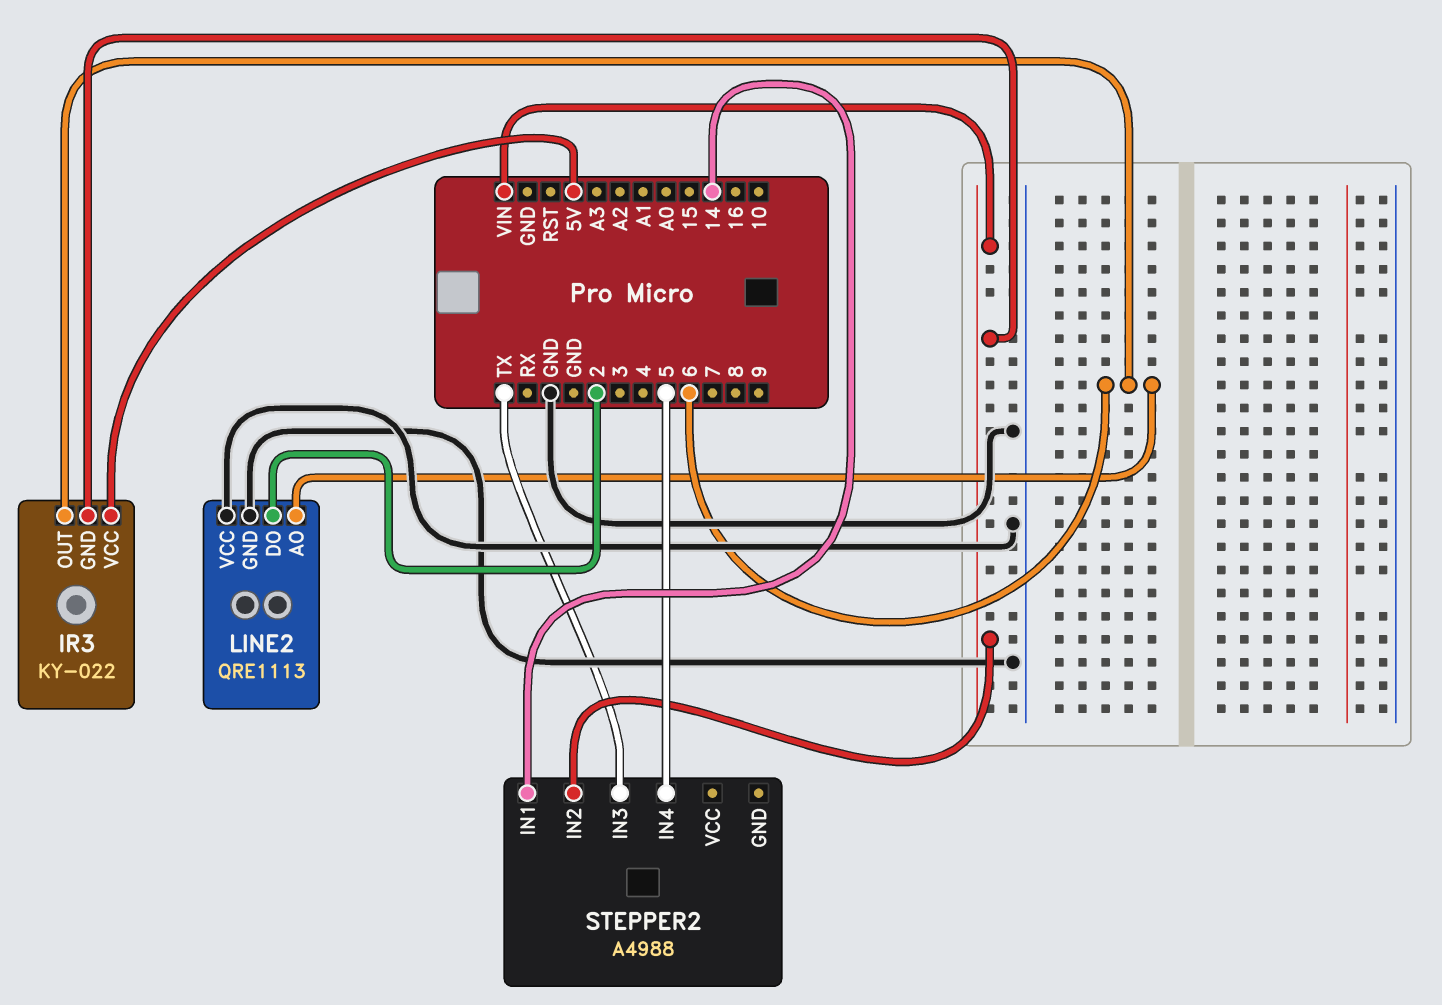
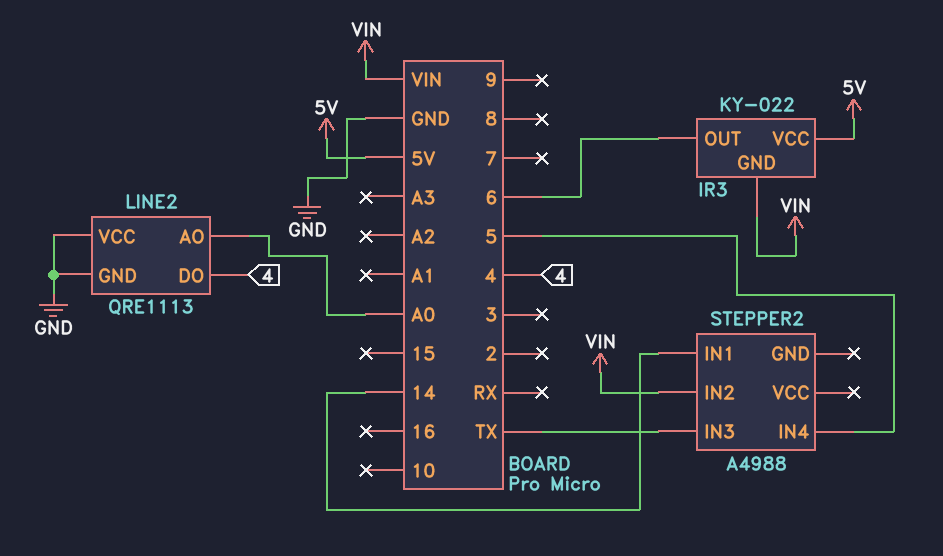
LINE2 pin AO: 6 -> A0
LINE2 pin DO: 2 -> 4

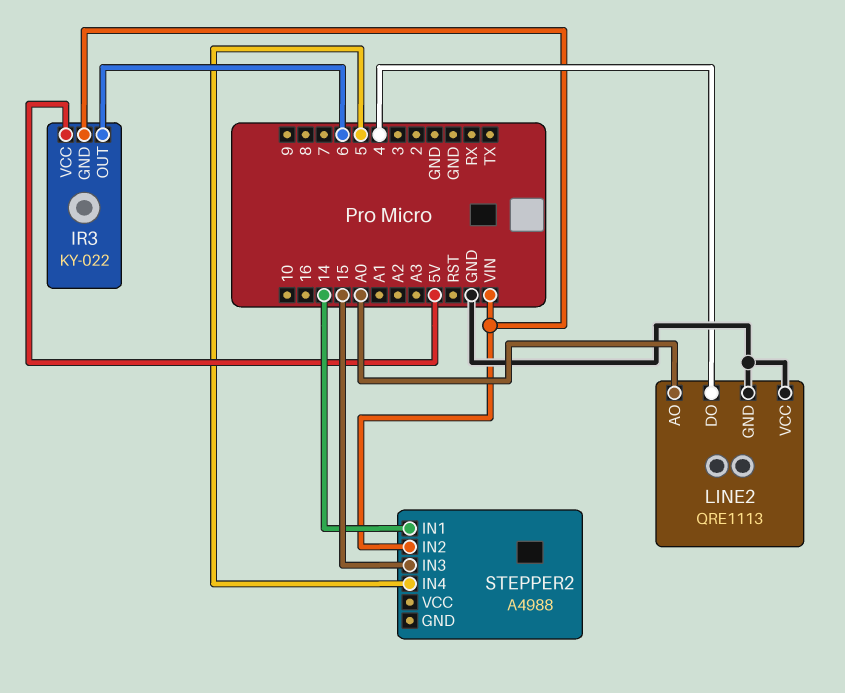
STEPPER2 pin IN3: TX -> 15

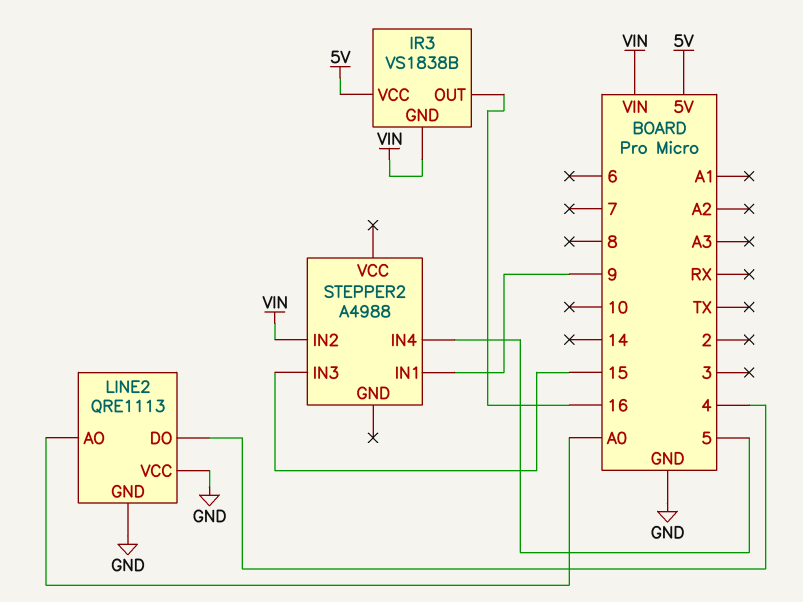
IR3: KY-022 -> VS1838B
IR3 pin OUT: 6 -> 16
STEPPER2 pin IN1: 14 -> 9

